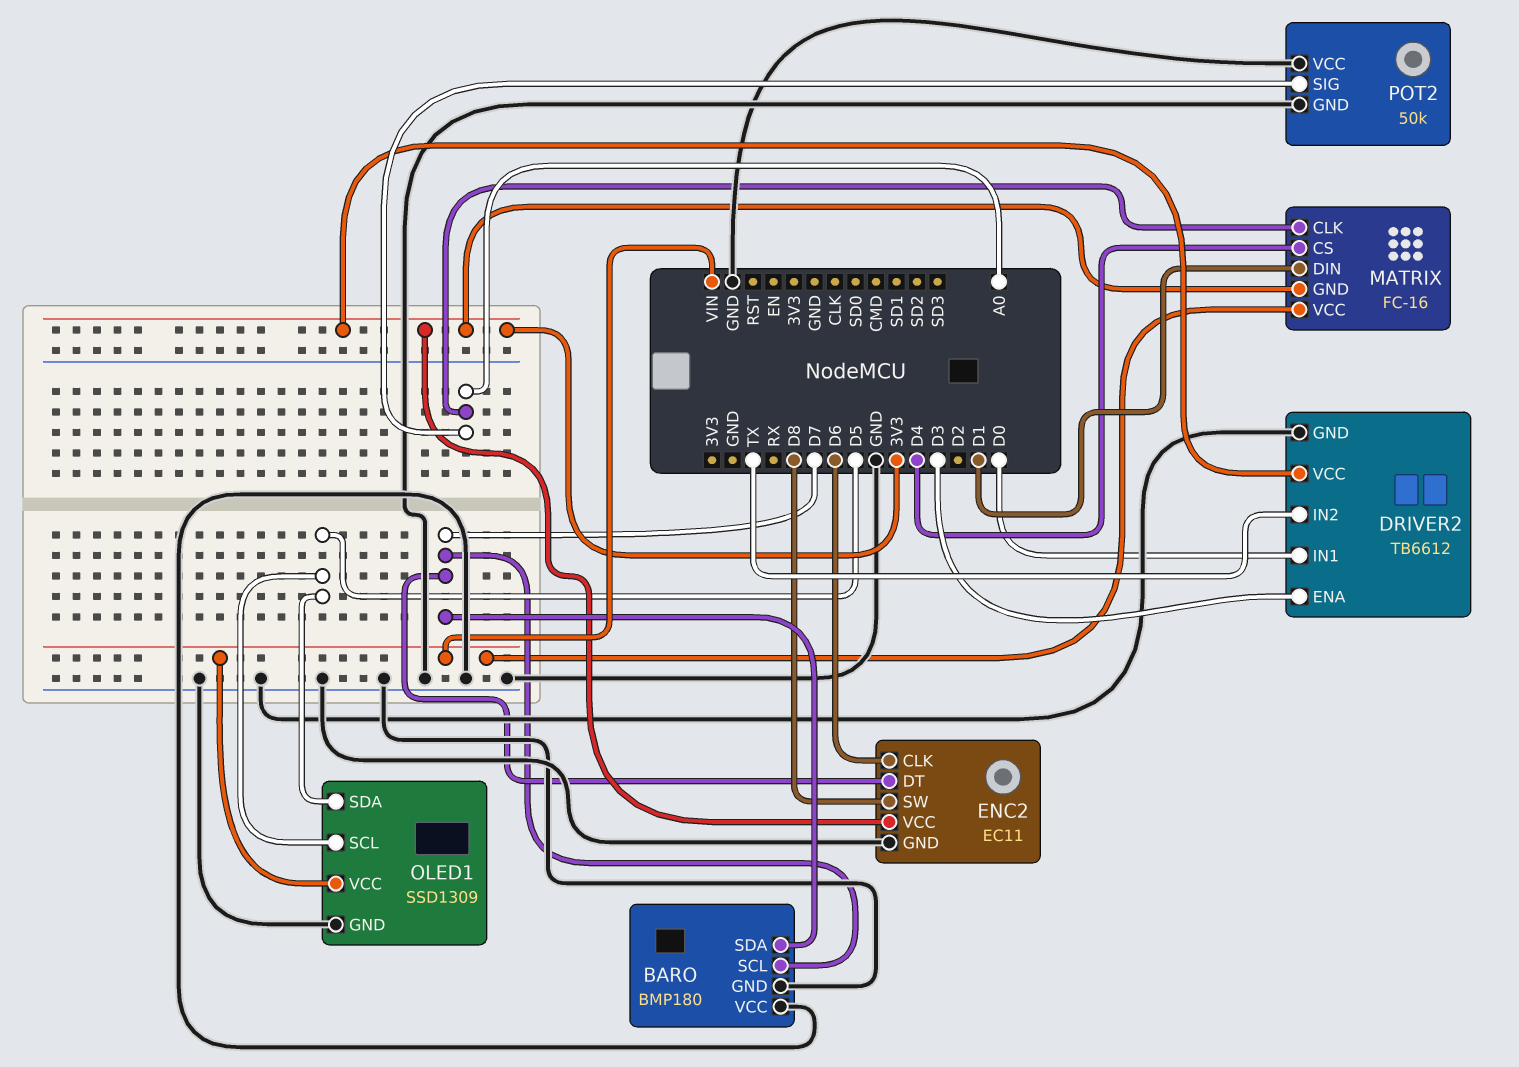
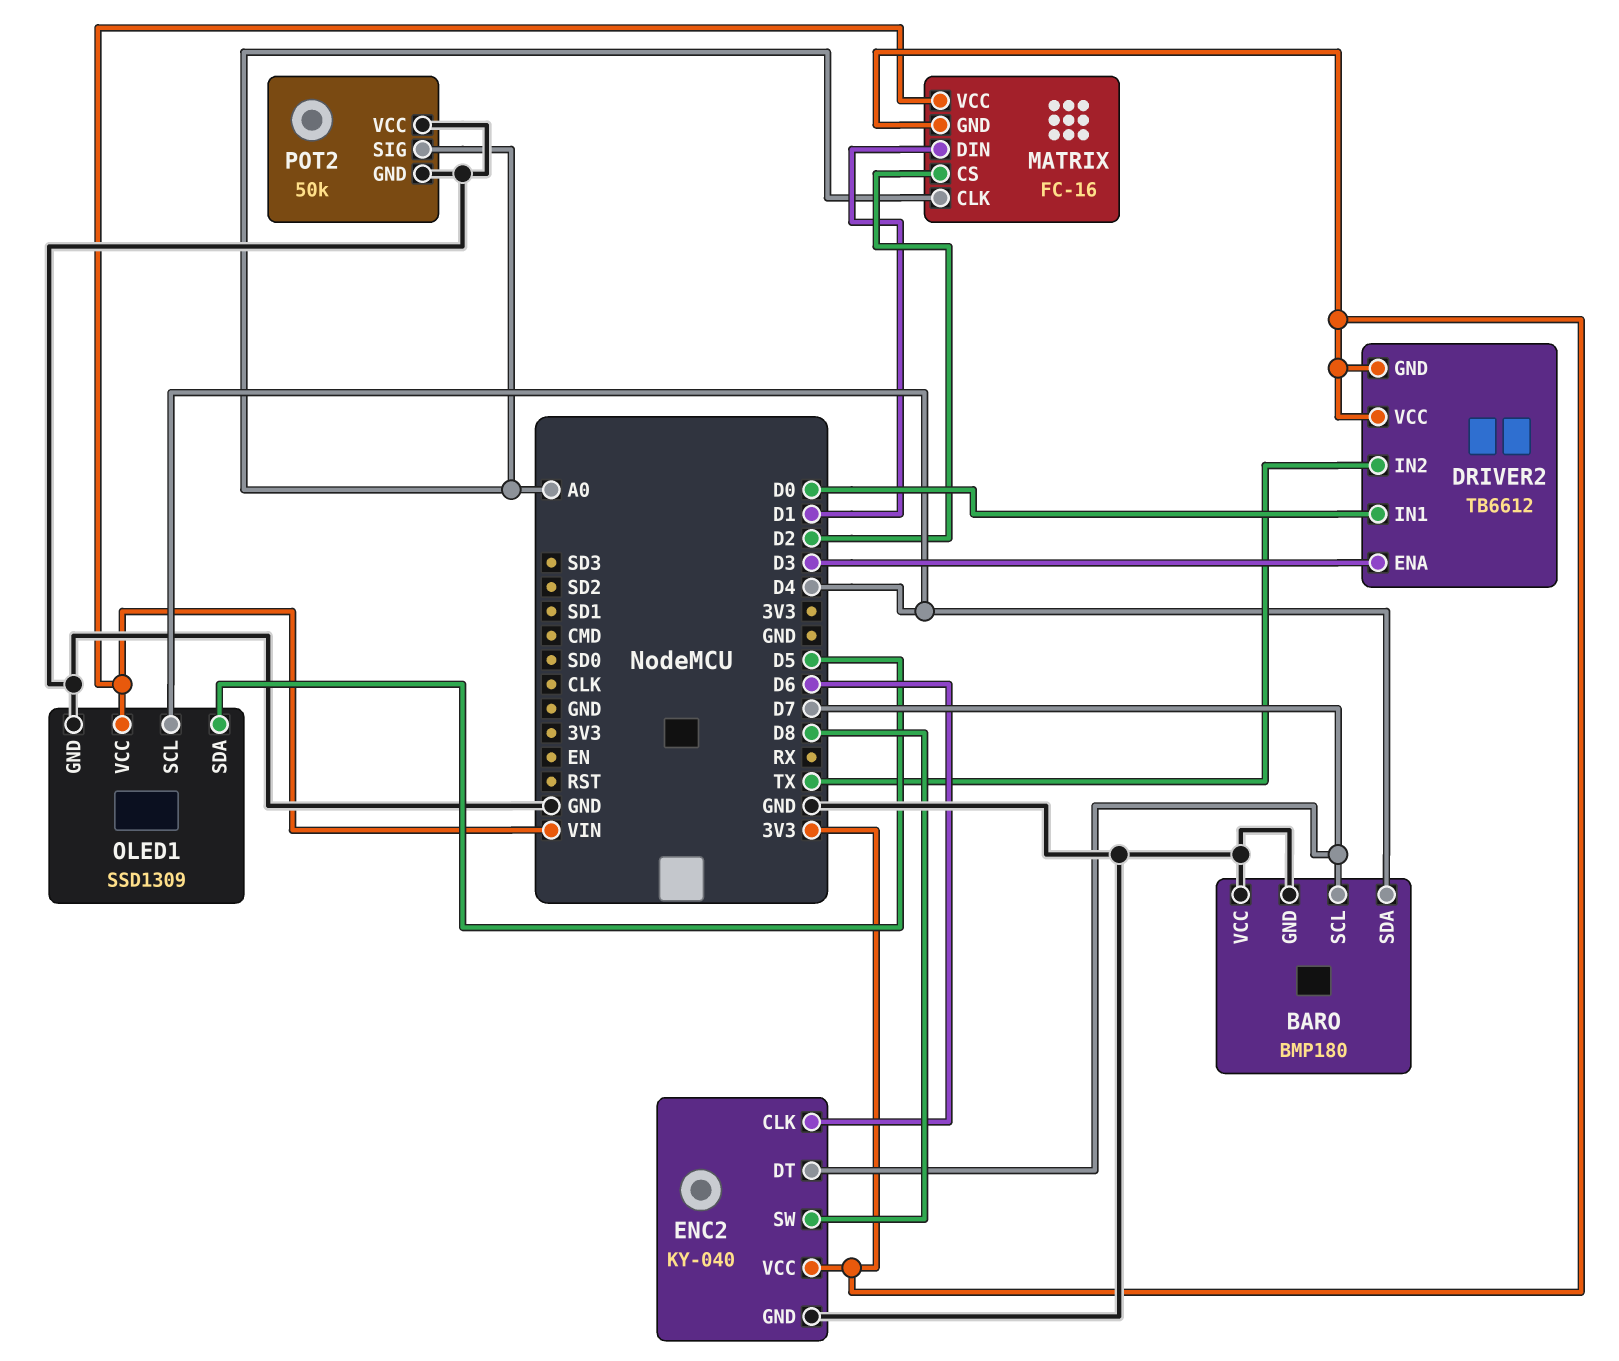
BARO pin SDA: D7 -> D4
DRIVER2 pin GND: GND -> 3V3
ENC2: EC11 -> KY-040
MATRIX pin CS: D4 -> D2
OLED1 pin SCL: D5 -> D4

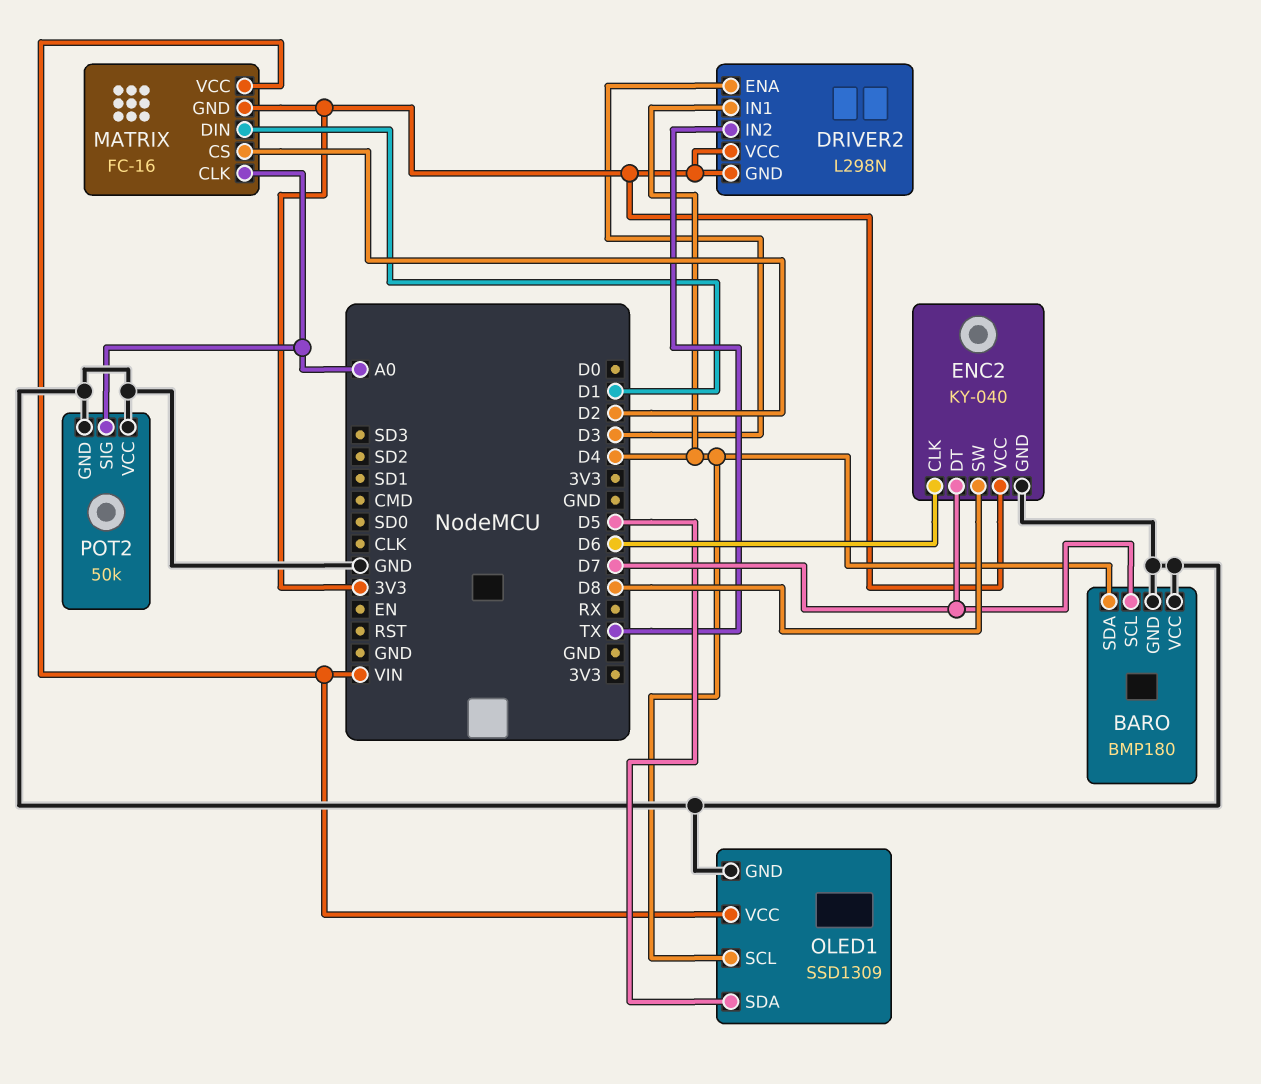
DRIVER2: TB6612 -> L298N
DRIVER2 pin IN1: D0 -> D4

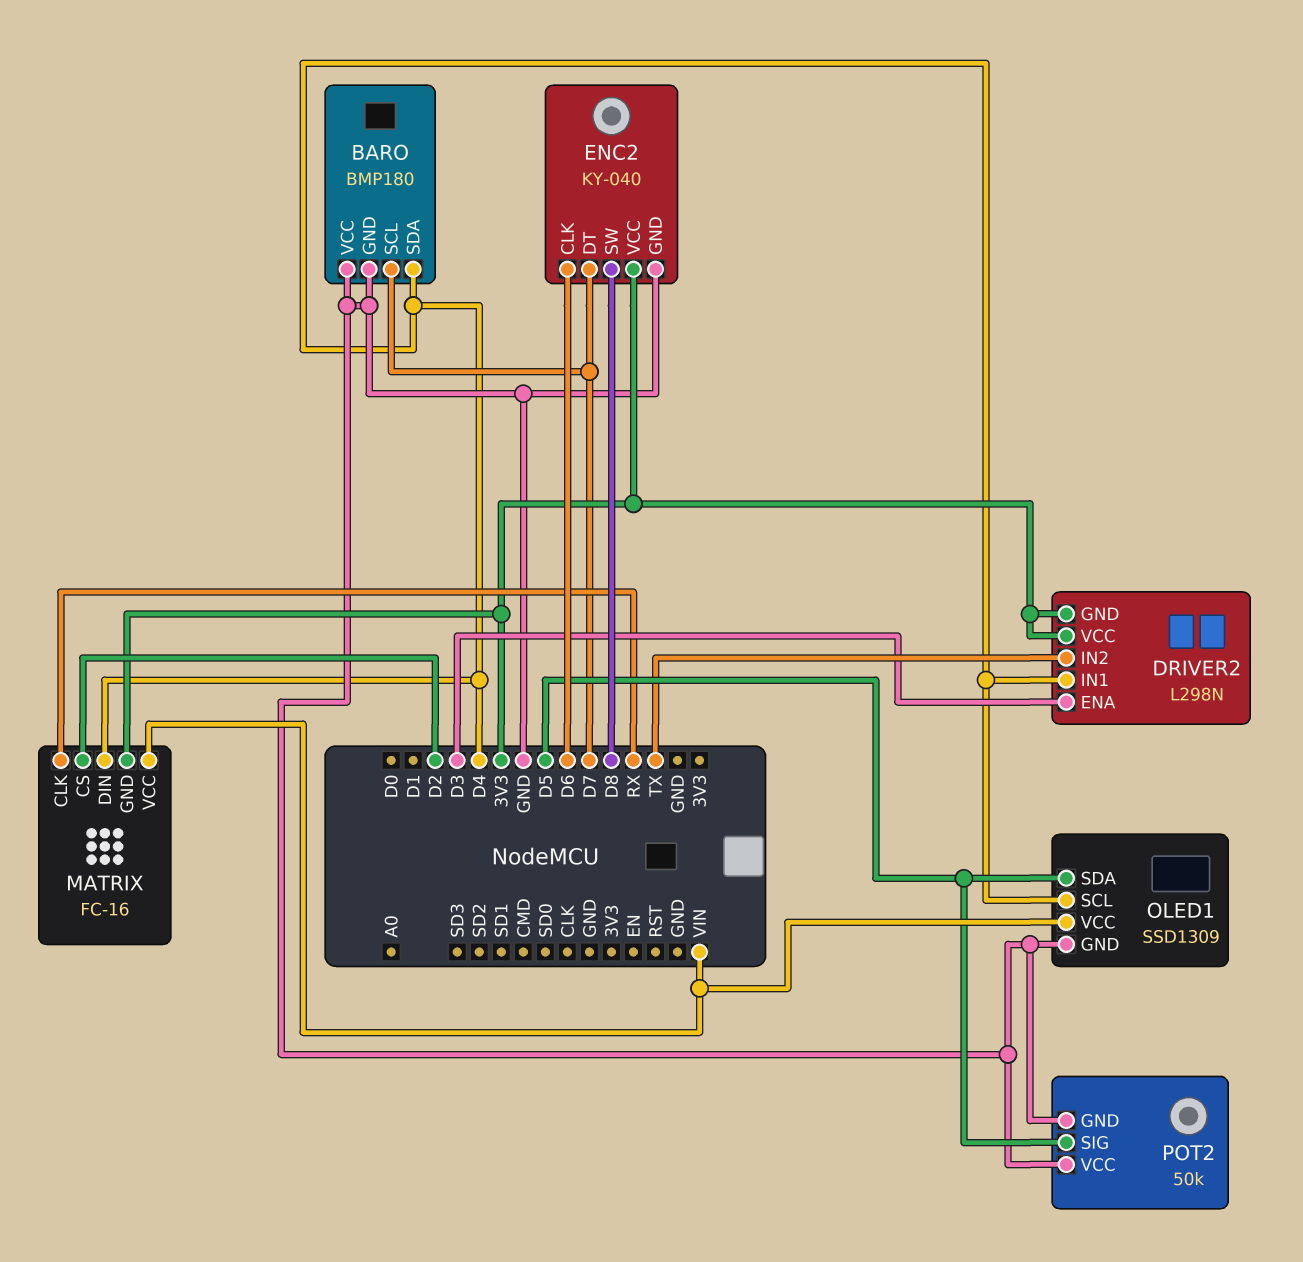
MATRIX pin CLK: A0 -> RX
MATRIX pin DIN: D1 -> D4
POT2 pin SIG: A0 -> D5

